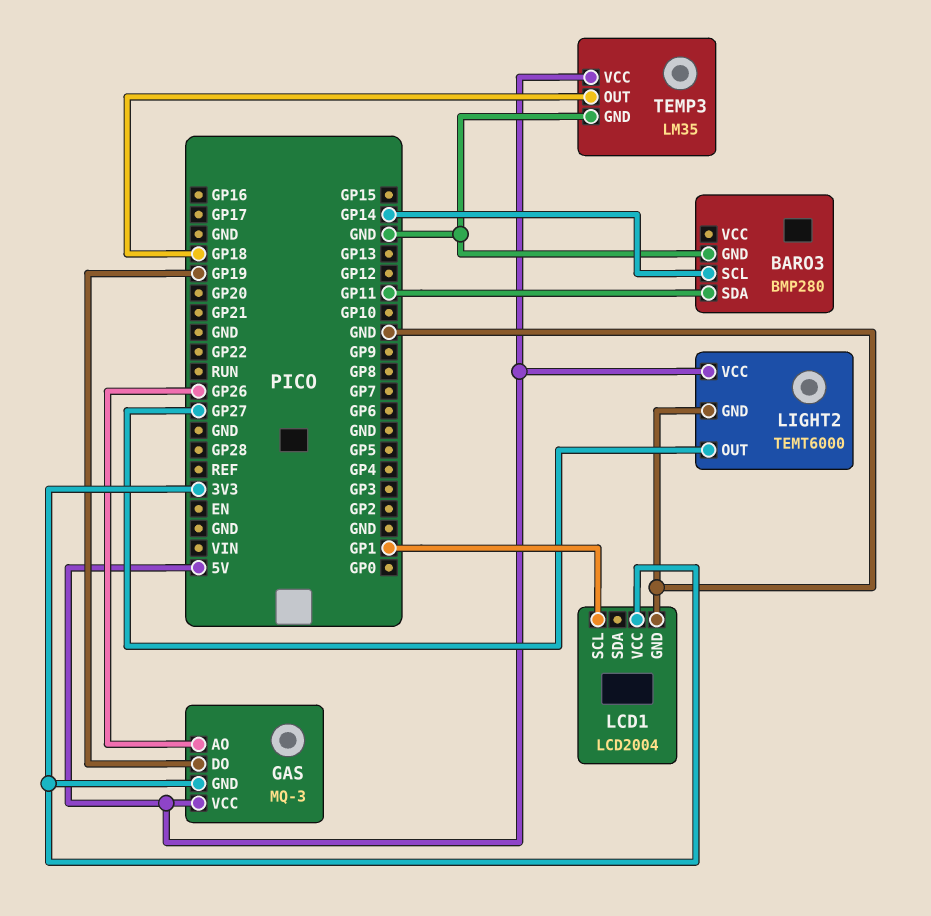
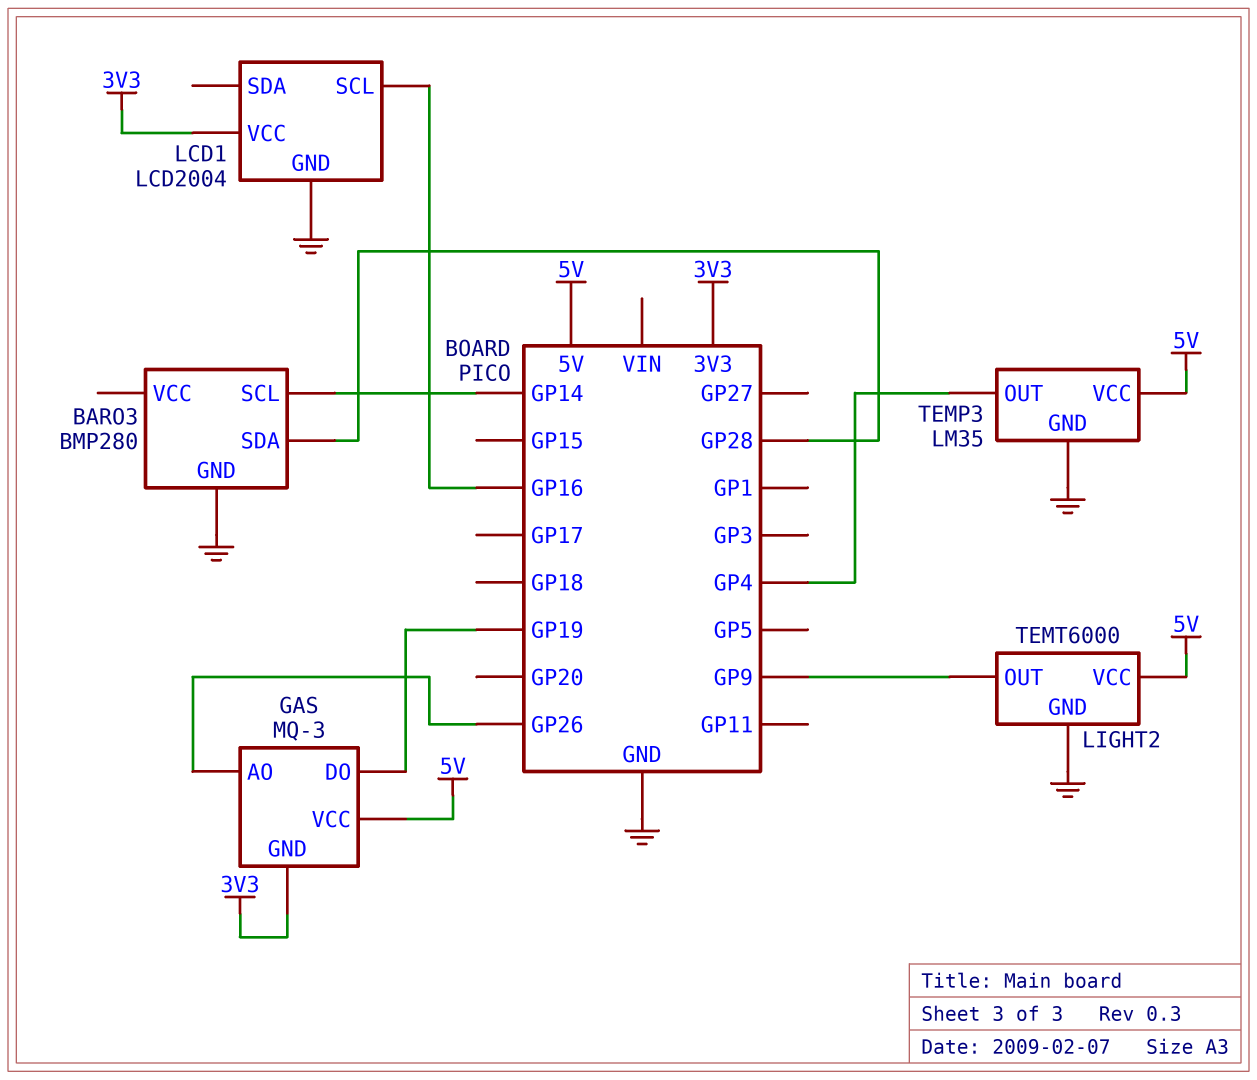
BARO3 pin SDA: GP11 -> GP28
LCD1 pin SCL: GP1 -> GP16
LIGHT2 pin OUT: GP27 -> GP9
TEMP3 pin OUT: GP18 -> GP4

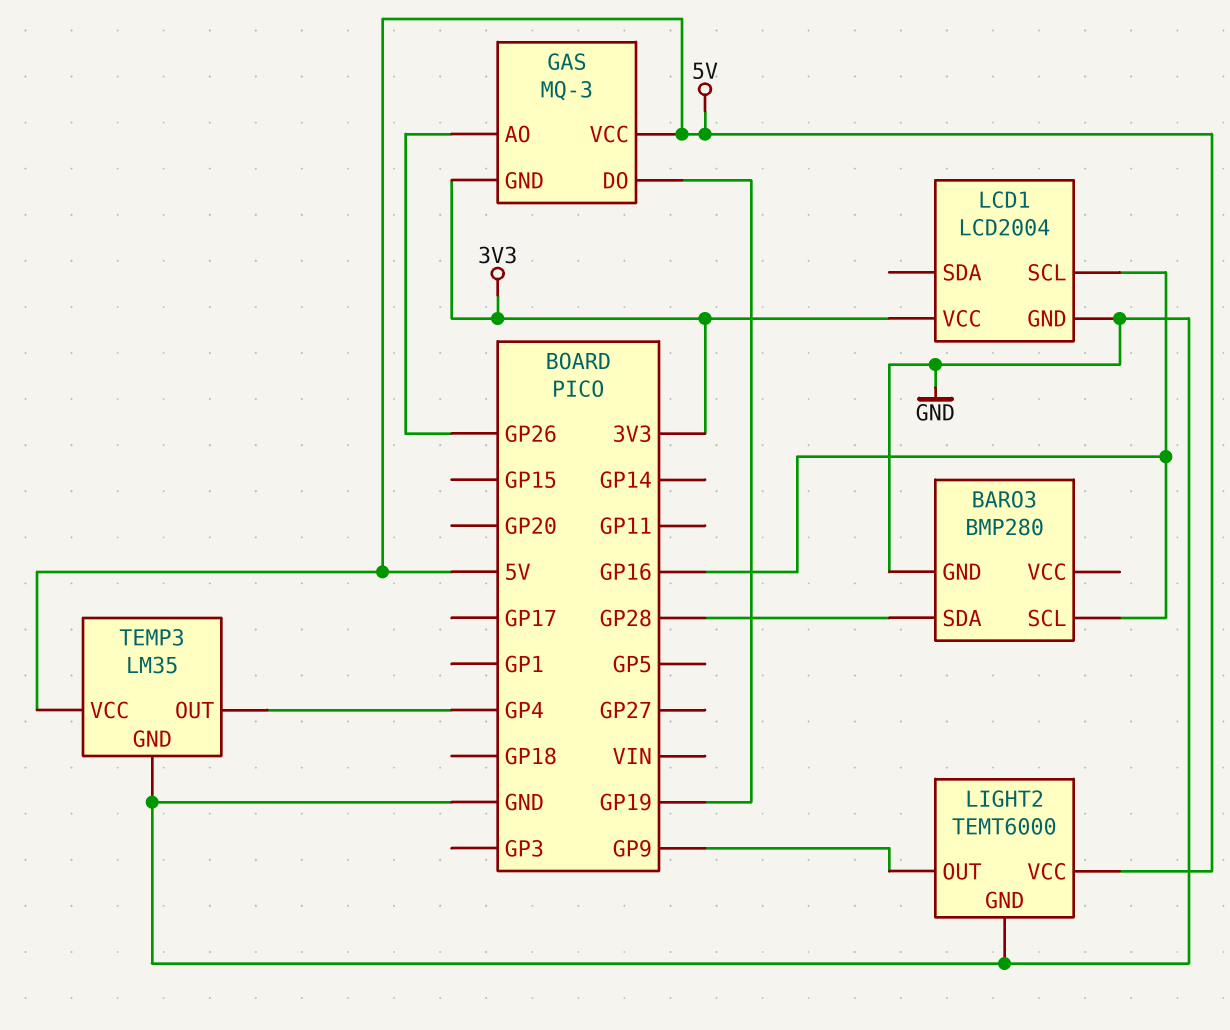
BARO3 pin SCL: GP14 -> GP16

